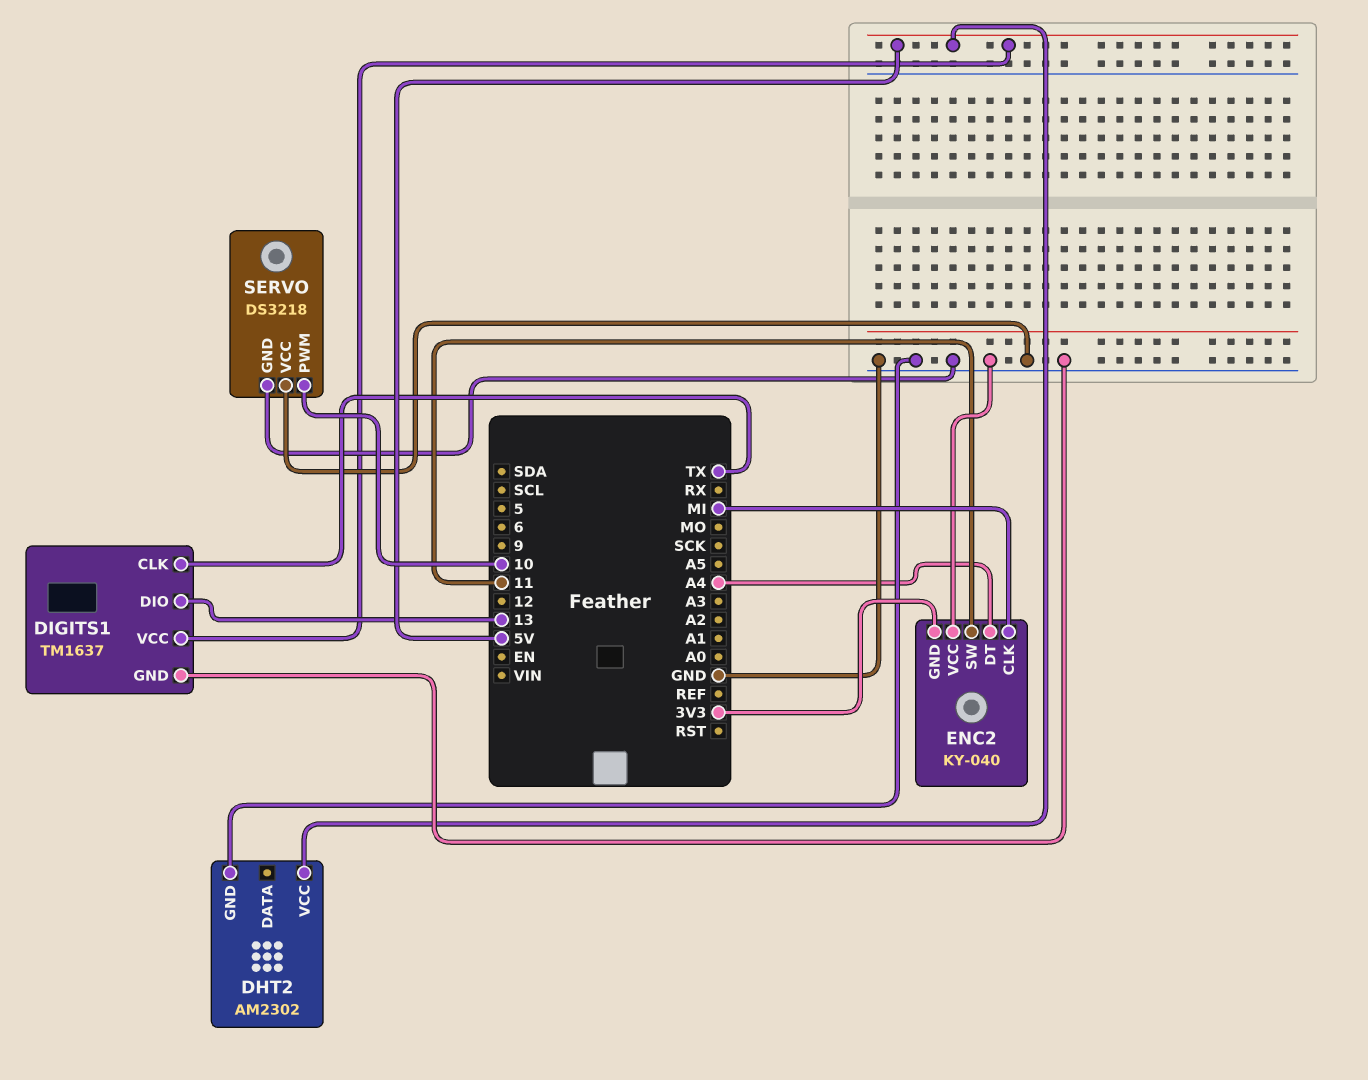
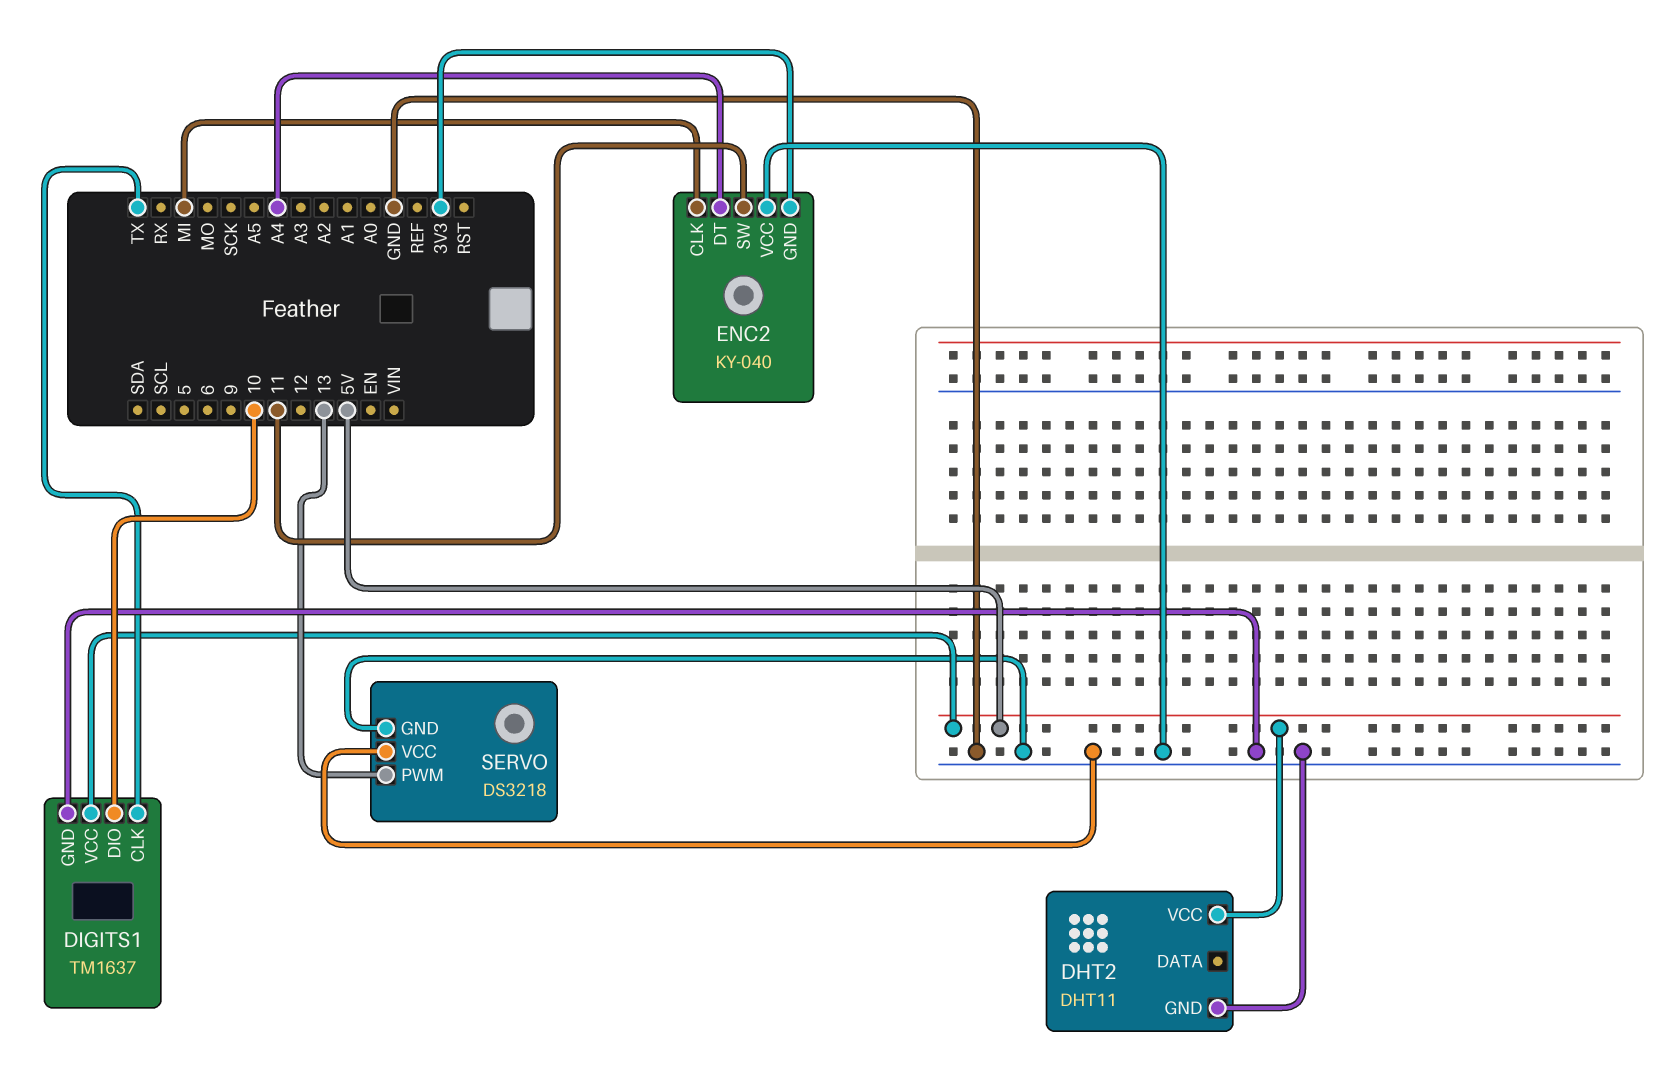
DHT2: AM2302 -> DHT11
DIGITS1 pin DIO: 13 -> 10
SERVO pin PWM: 10 -> 13

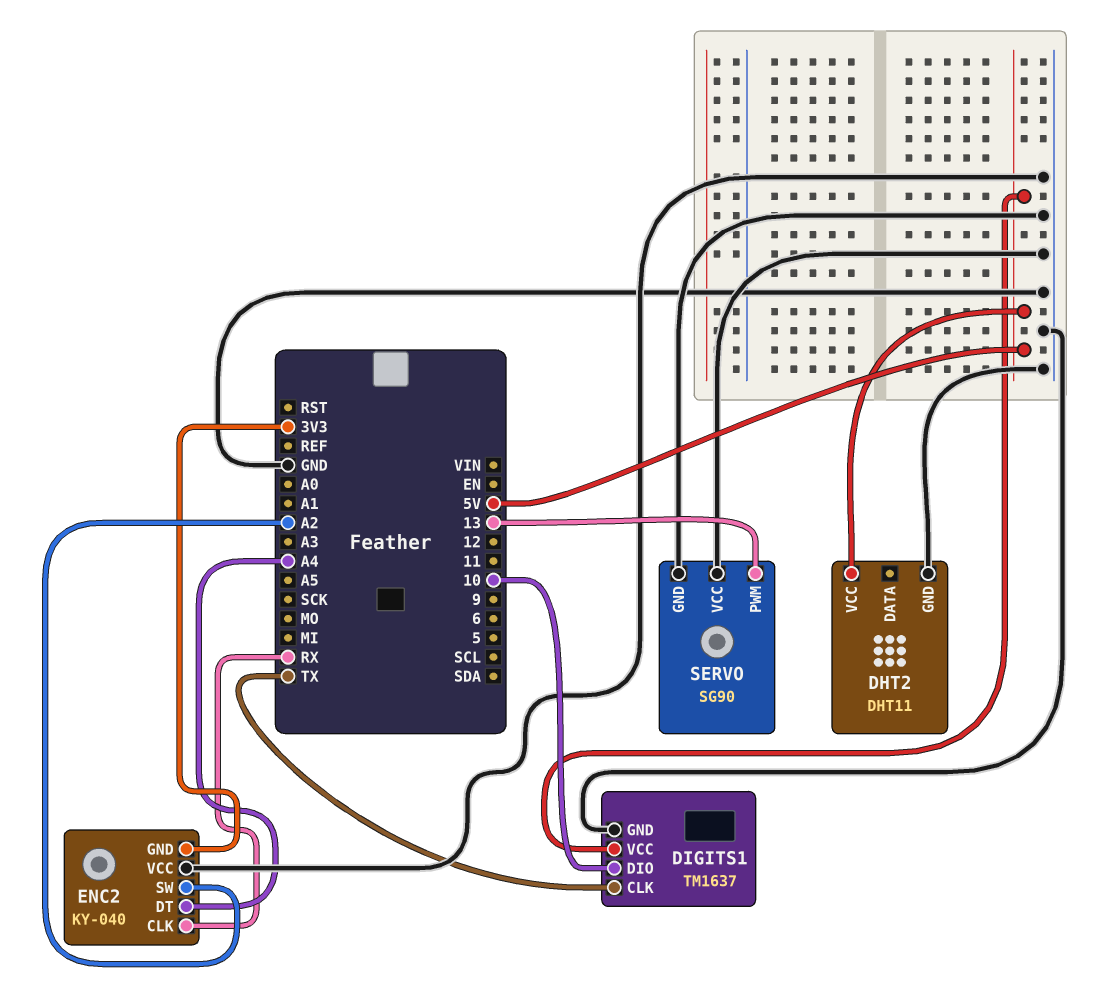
ENC2 pin CLK: MI -> RX
ENC2 pin SW: 11 -> A2
SERVO: DS3218 -> SG90

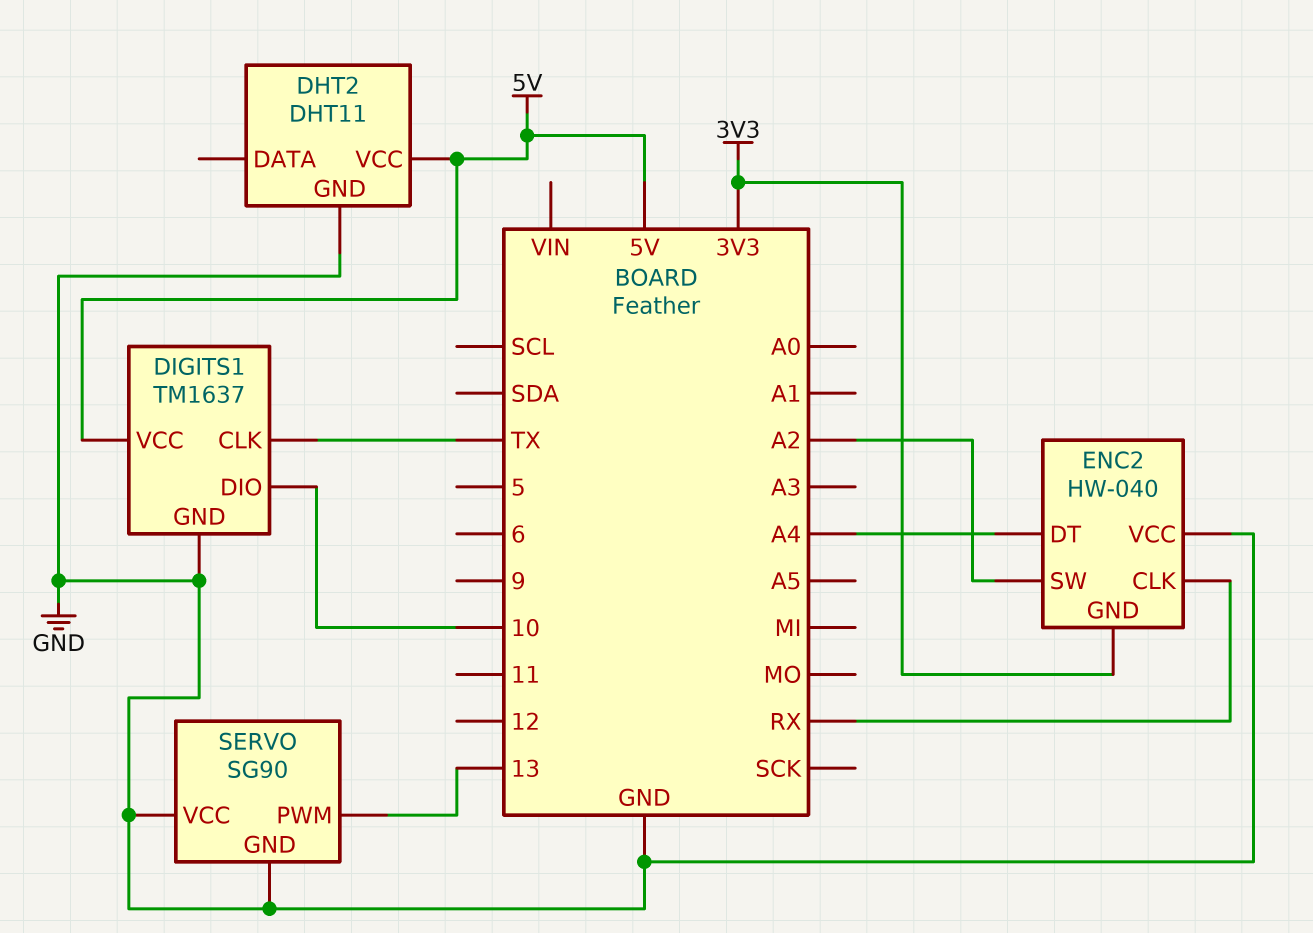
ENC2: KY-040 -> HW-040

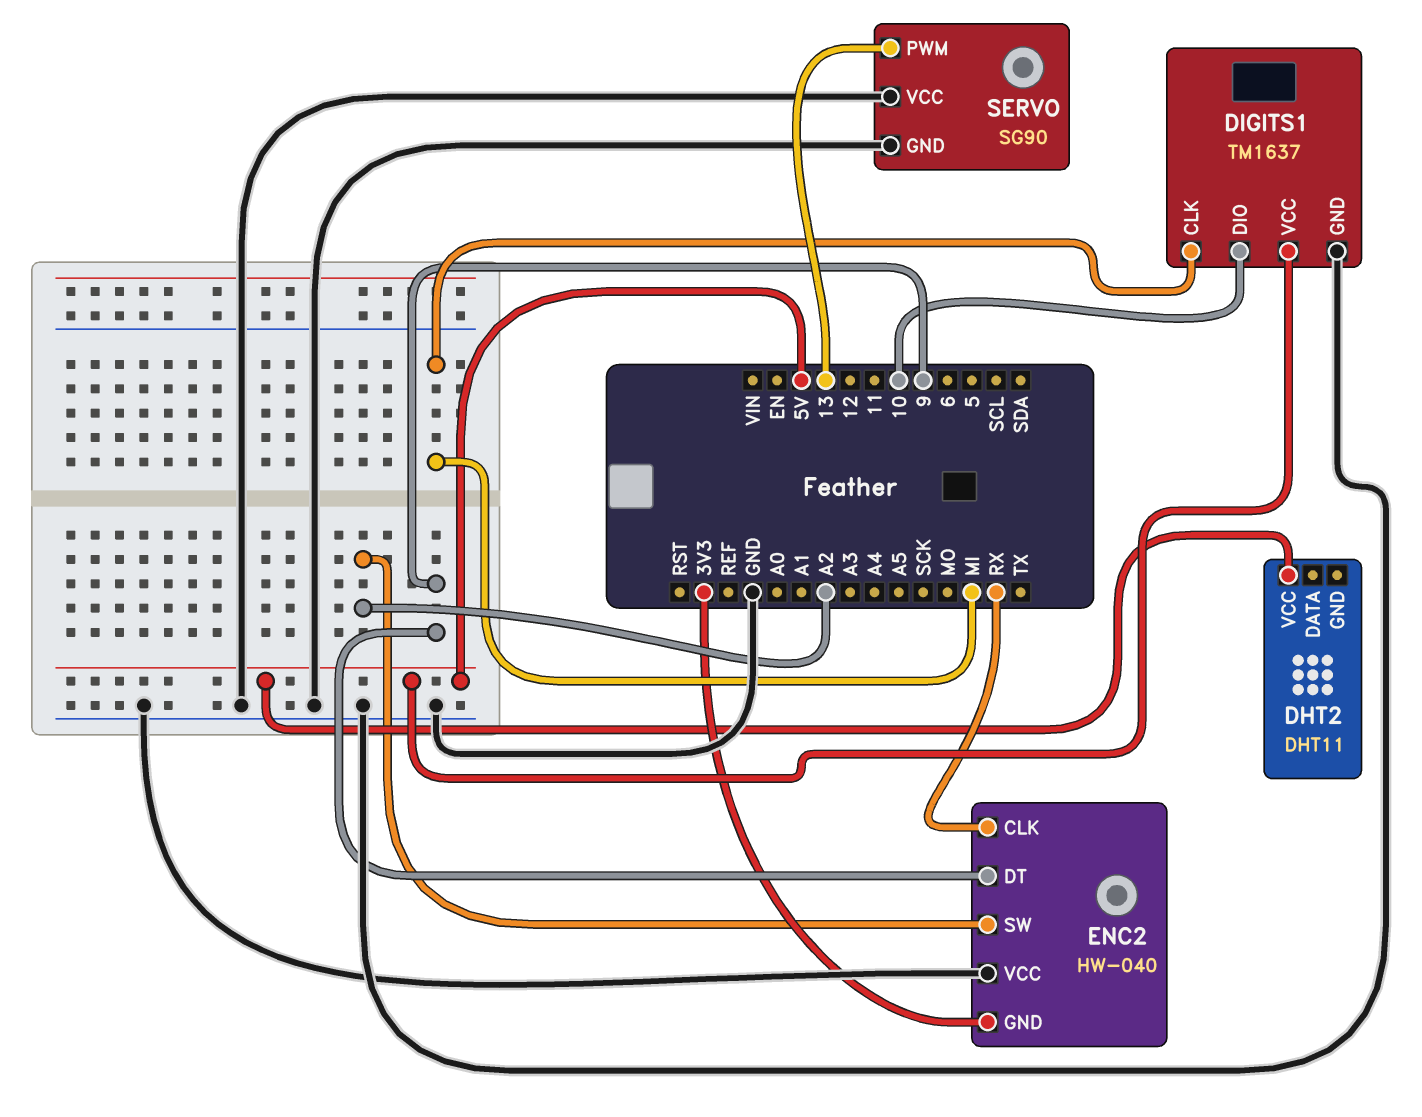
DHT2 pin GND: GND -> none
DIGITS1 pin CLK: TX -> MI
ENC2 pin DT: A4 -> 9

